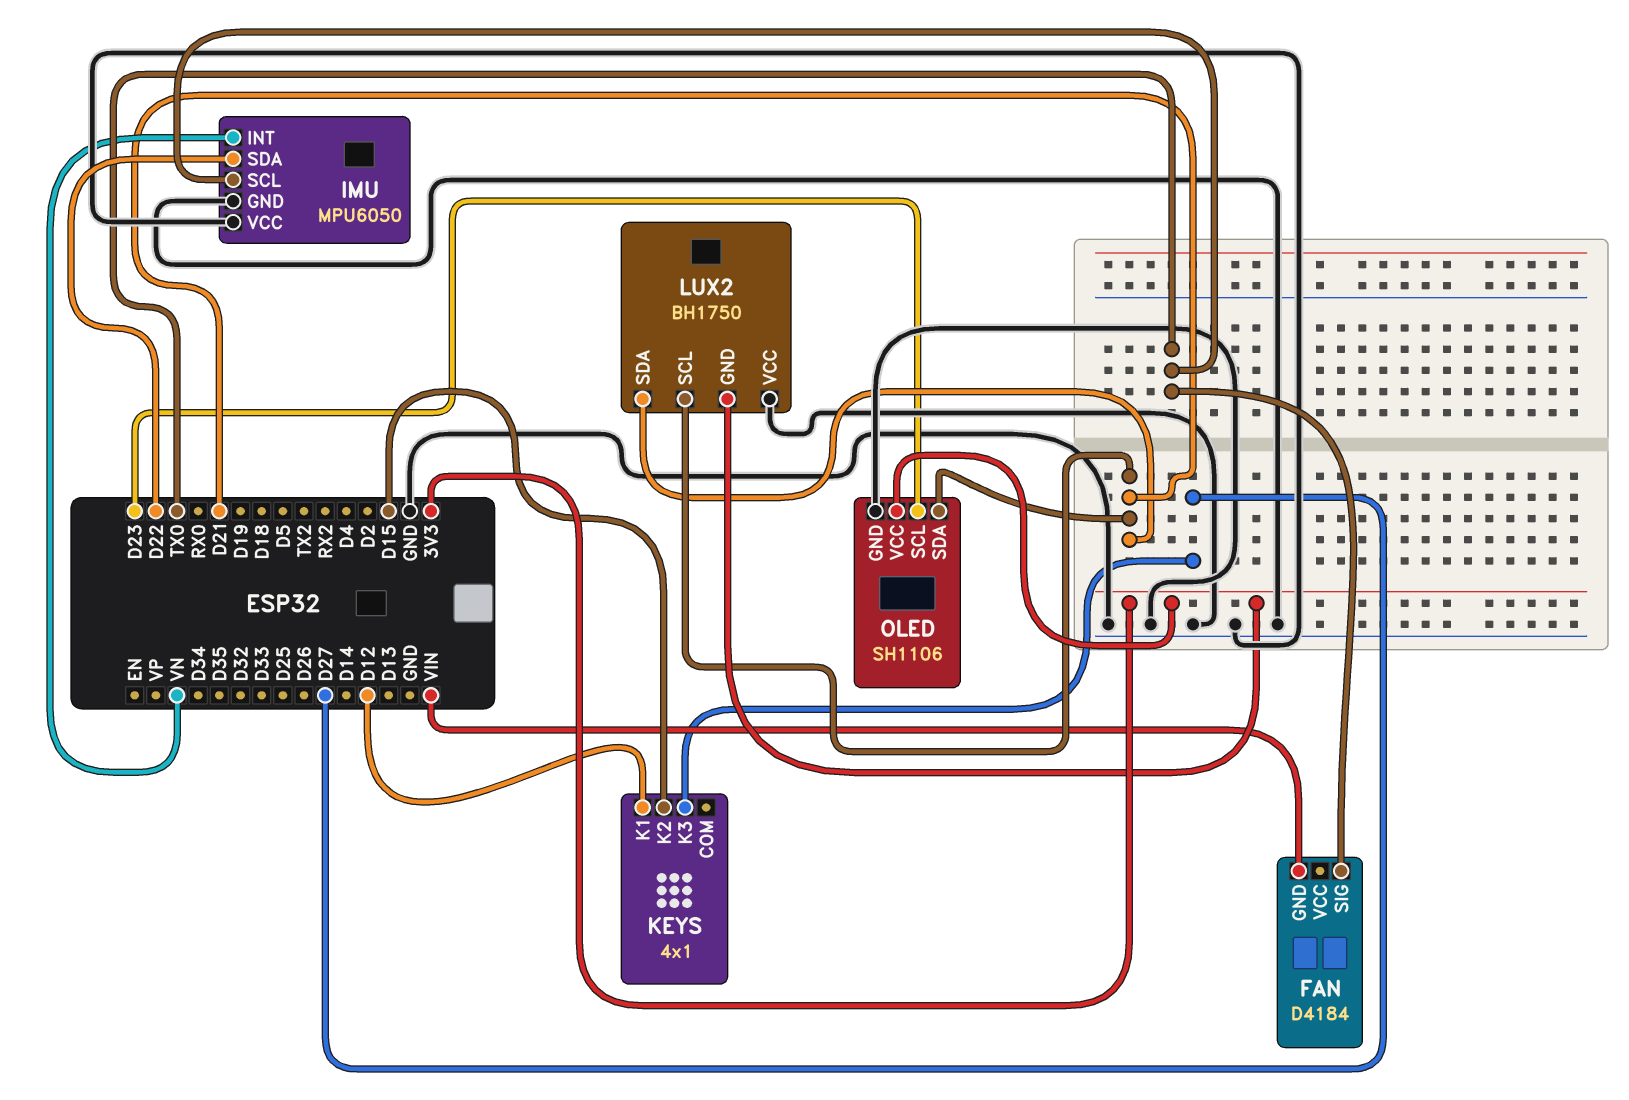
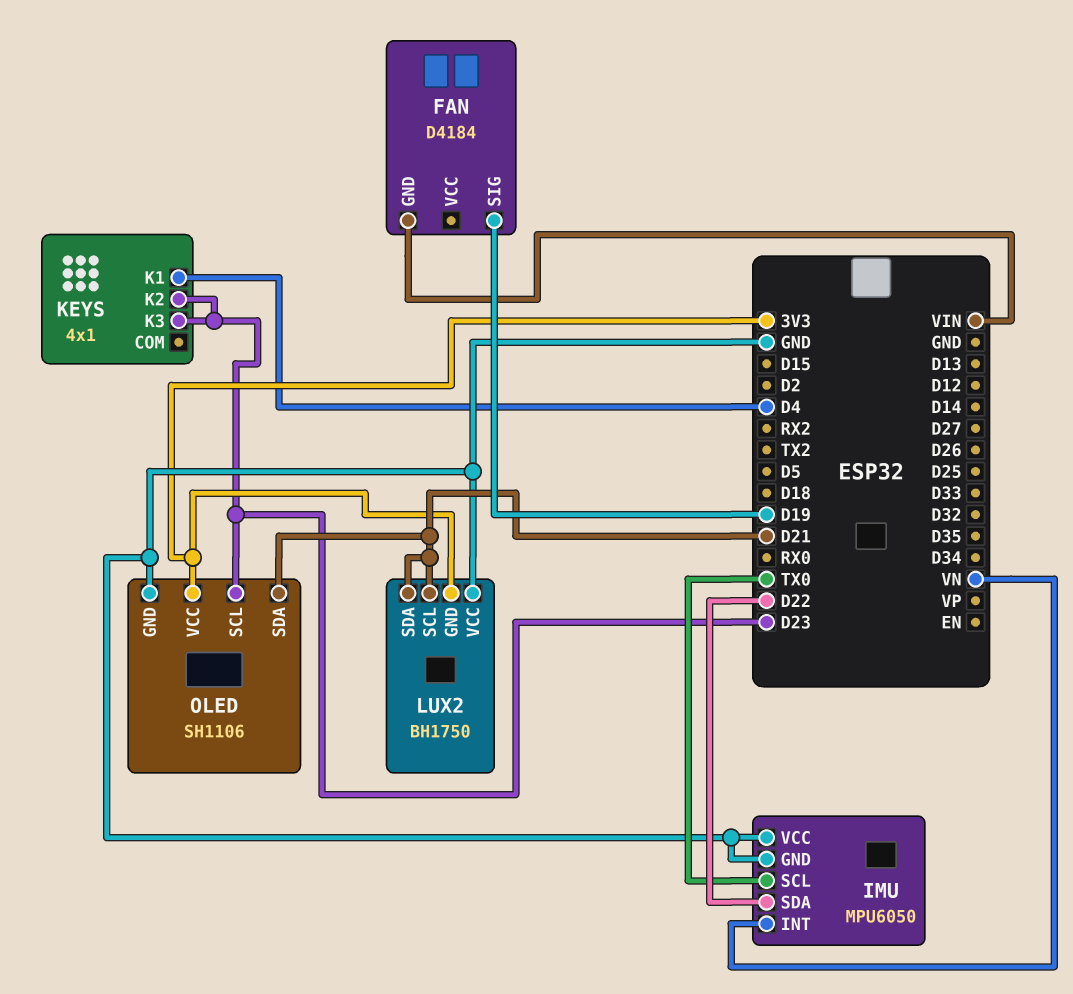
FAN pin SIG: TX0 -> D19
KEYS pin K1: D12 -> D4
KEYS pin K2: D15 -> D23
KEYS pin K3: D27 -> D23

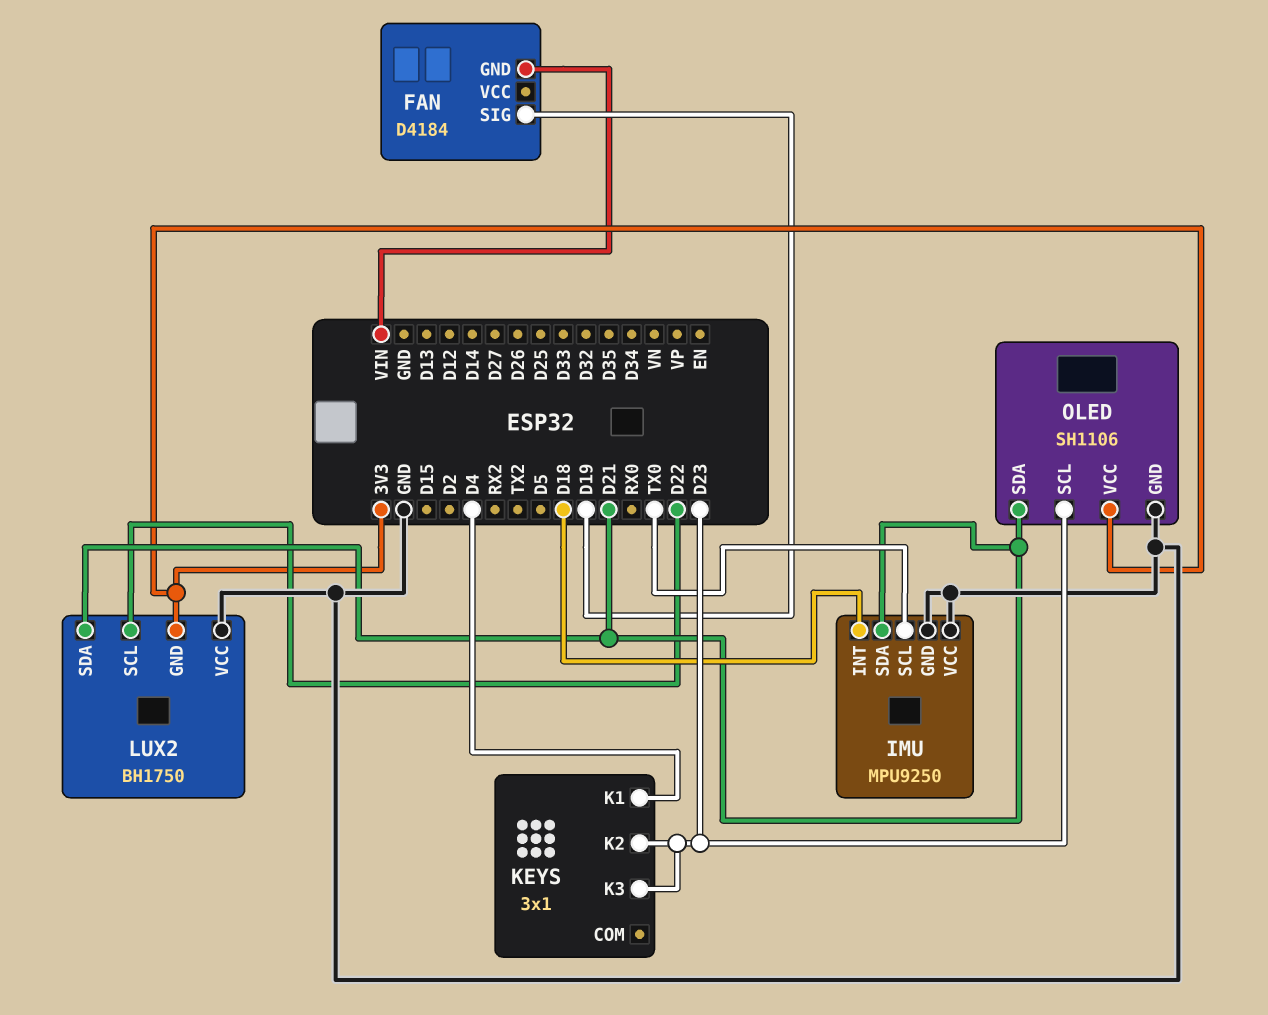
IMU: MPU6050 -> MPU9250
IMU pin INT: VN -> D18
IMU pin SDA: D22 -> D21
KEYS: 4x1 -> 3x1
LUX2 pin SCL: D21 -> D22

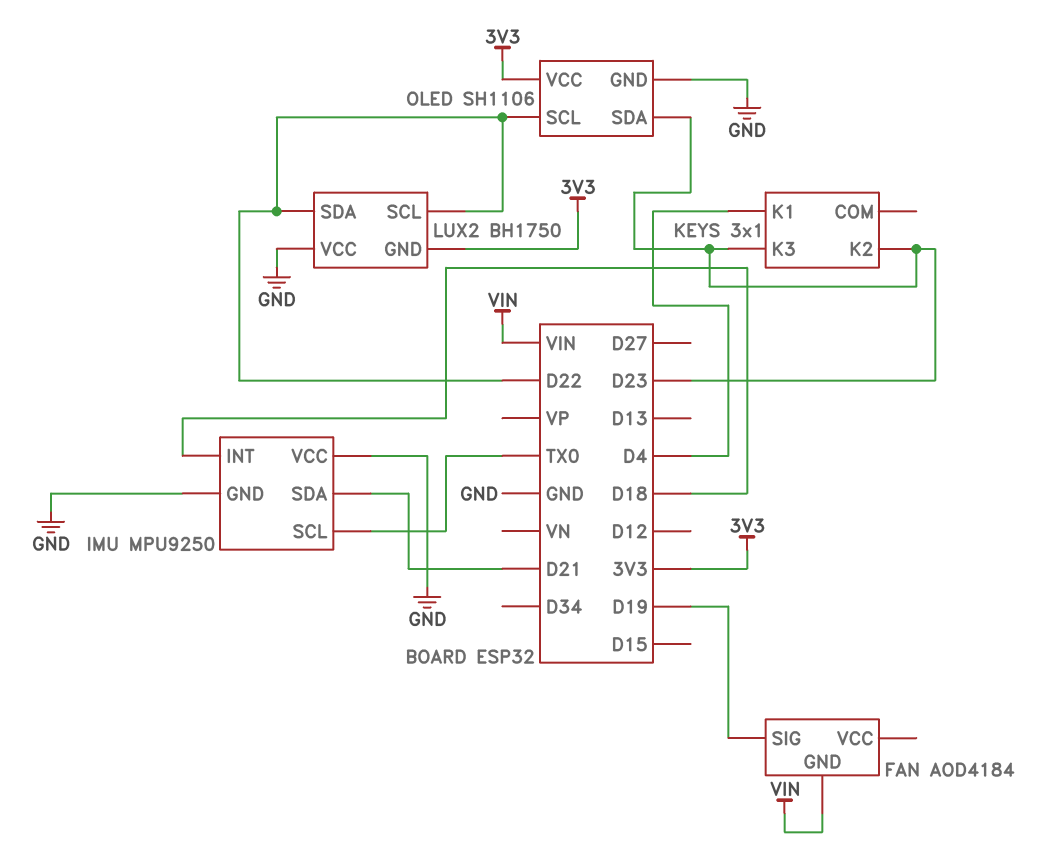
FAN: D4184 -> AOD4184
LUX2 pin SDA: D21 -> D22
OLED pin SCL: D23 -> D22
OLED pin SDA: D21 -> D23

